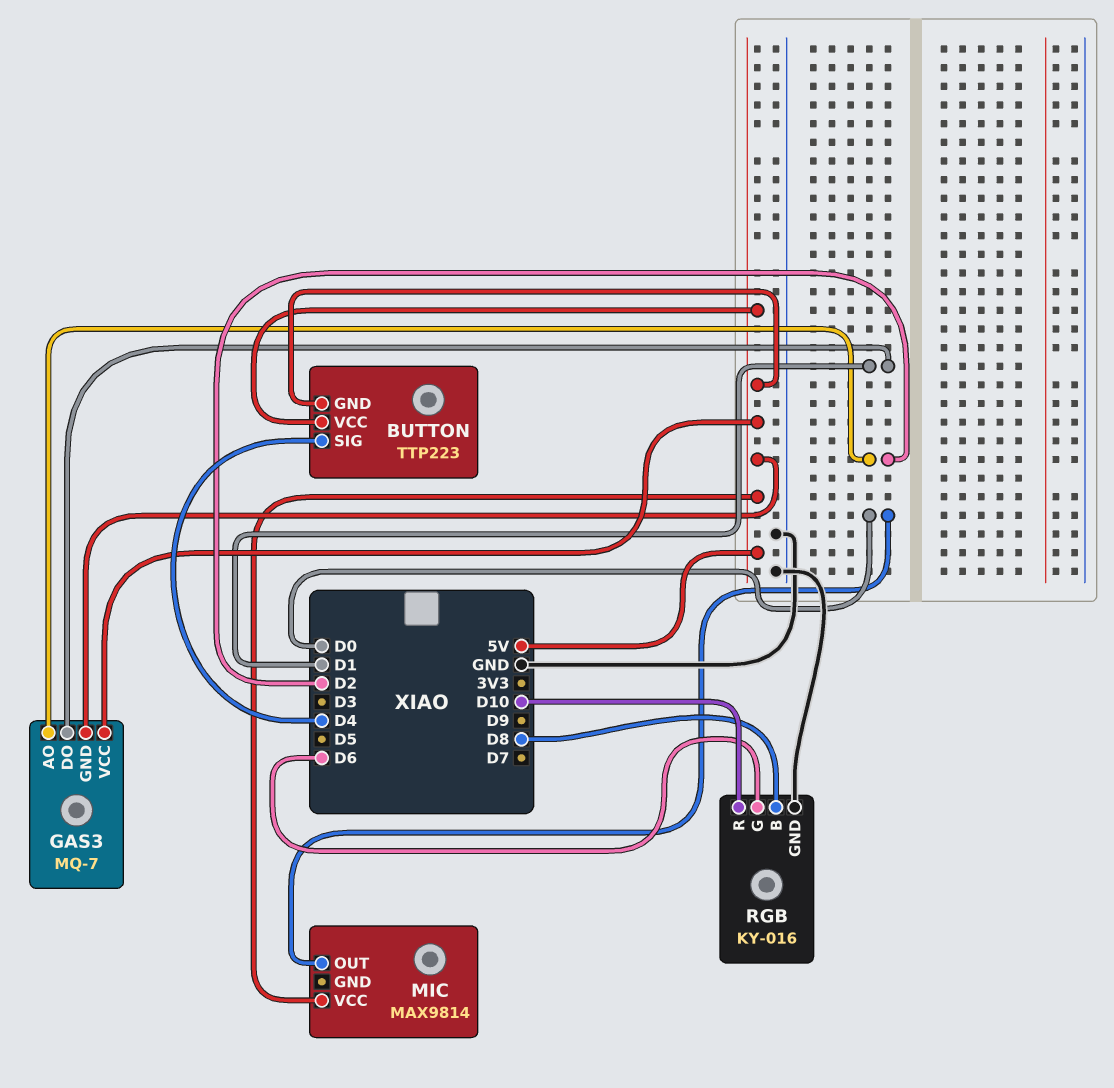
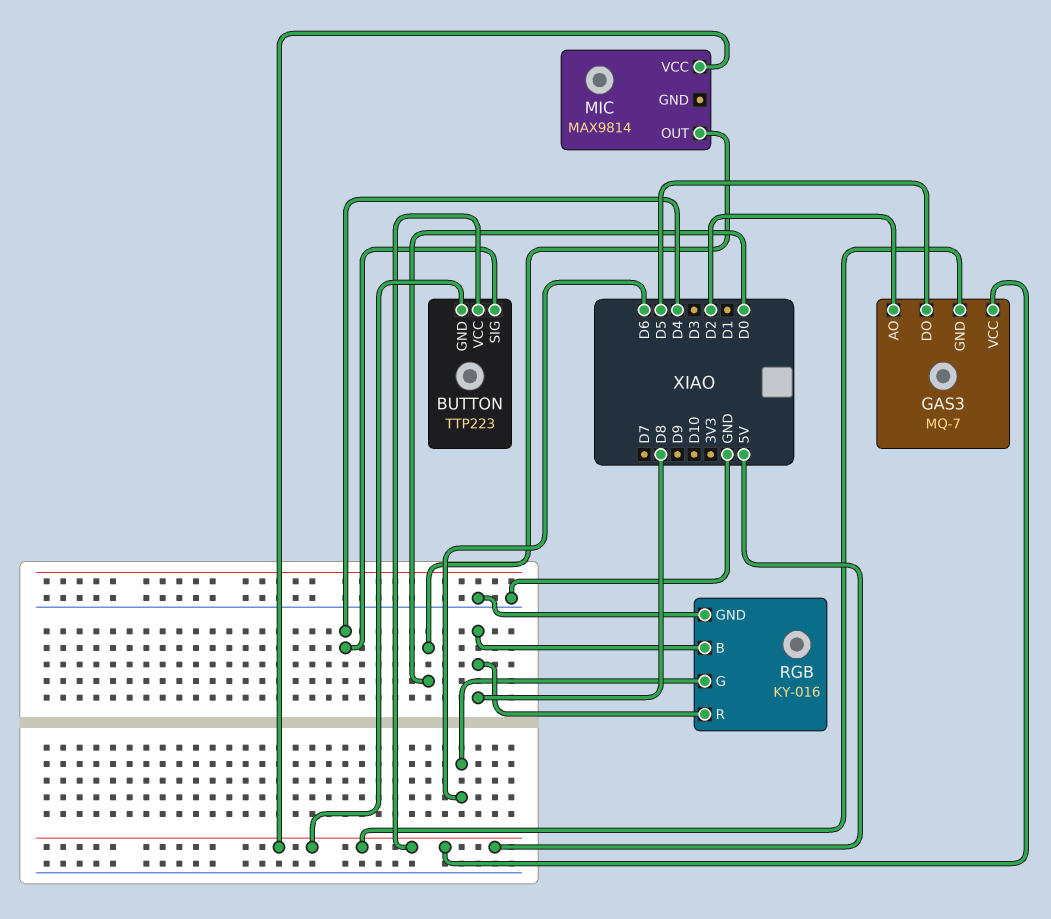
GAS3 pin DO: D1 -> D5
RGB pin R: D10 -> D8

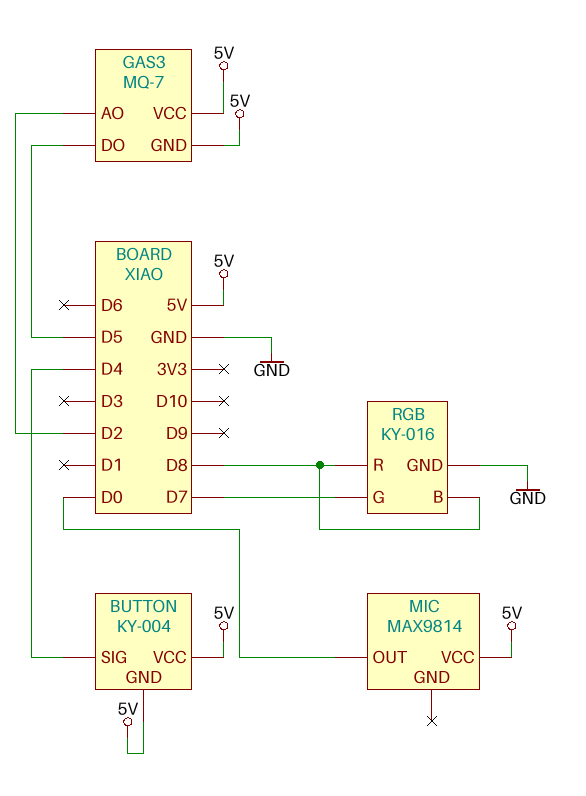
BUTTON: TTP223 -> KY-004
RGB pin G: D6 -> D7

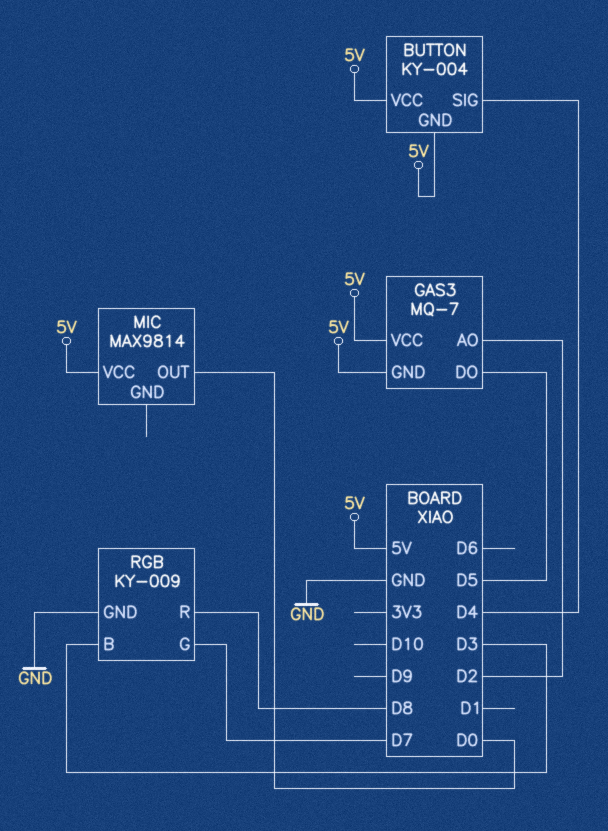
RGB: KY-016 -> KY-009
RGB pin B: D8 -> D3

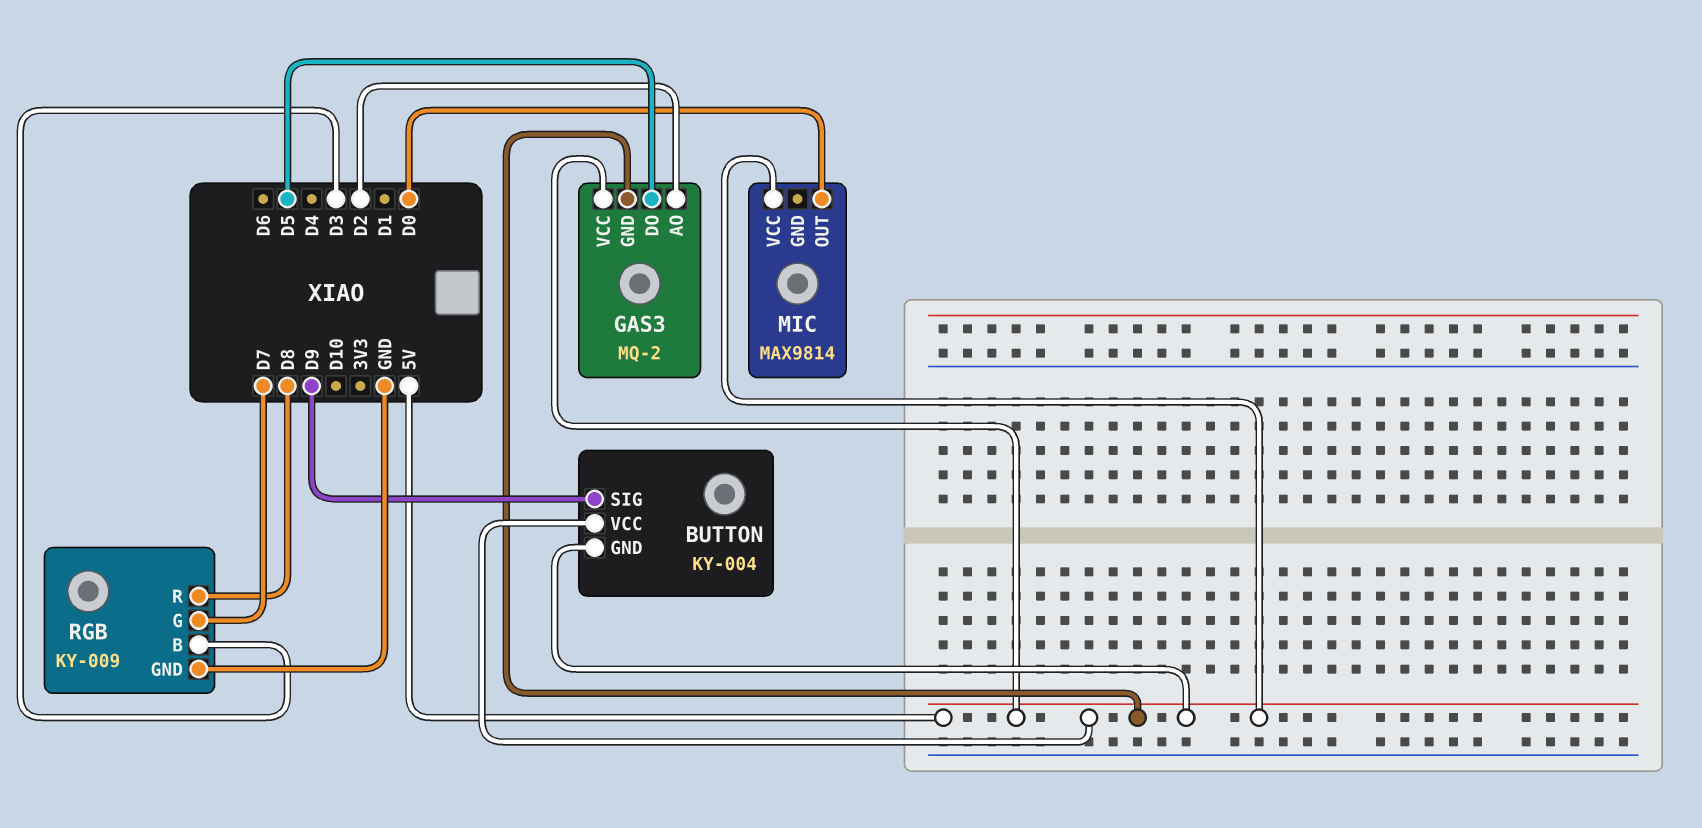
BUTTON pin SIG: D4 -> D9
GAS3: MQ-7 -> MQ-2

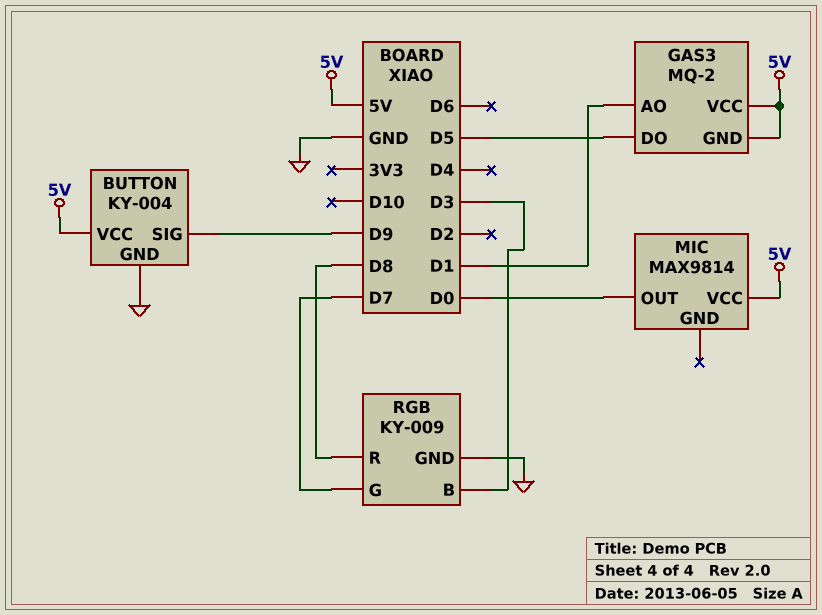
BUTTON pin GND: 5V -> GND
GAS3 pin AO: D2 -> D1

